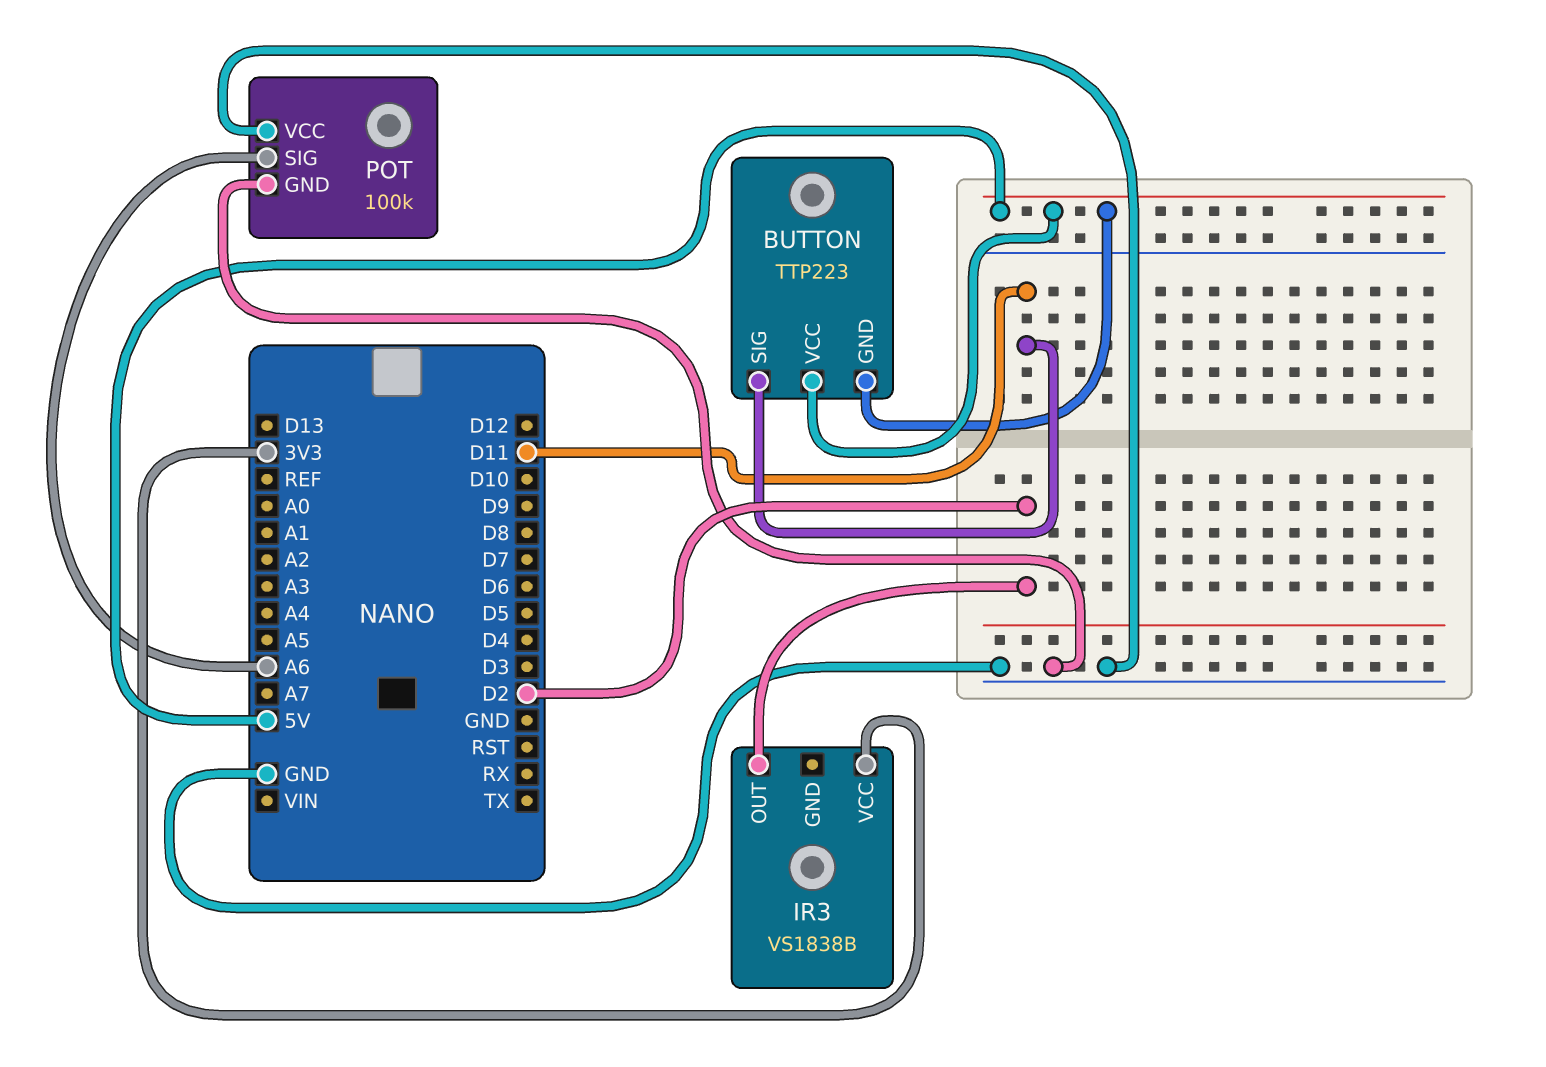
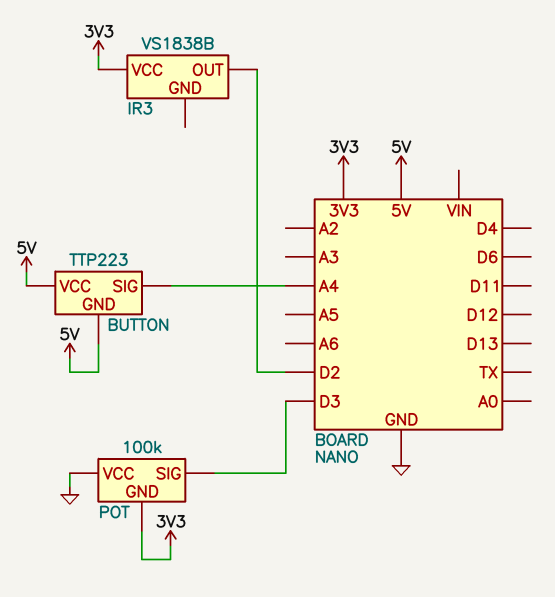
BUTTON pin SIG: D11 -> A4
POT pin GND: GND -> 3V3
POT pin SIG: A6 -> D3

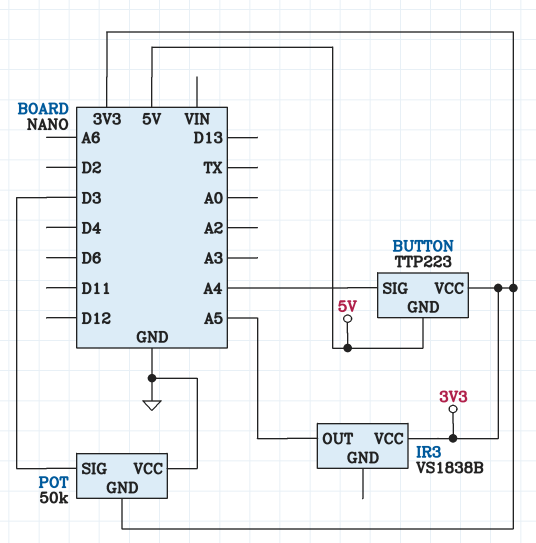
BUTTON pin VCC: 5V -> 3V3
IR3 pin OUT: D2 -> A5
POT: 100k -> 50k

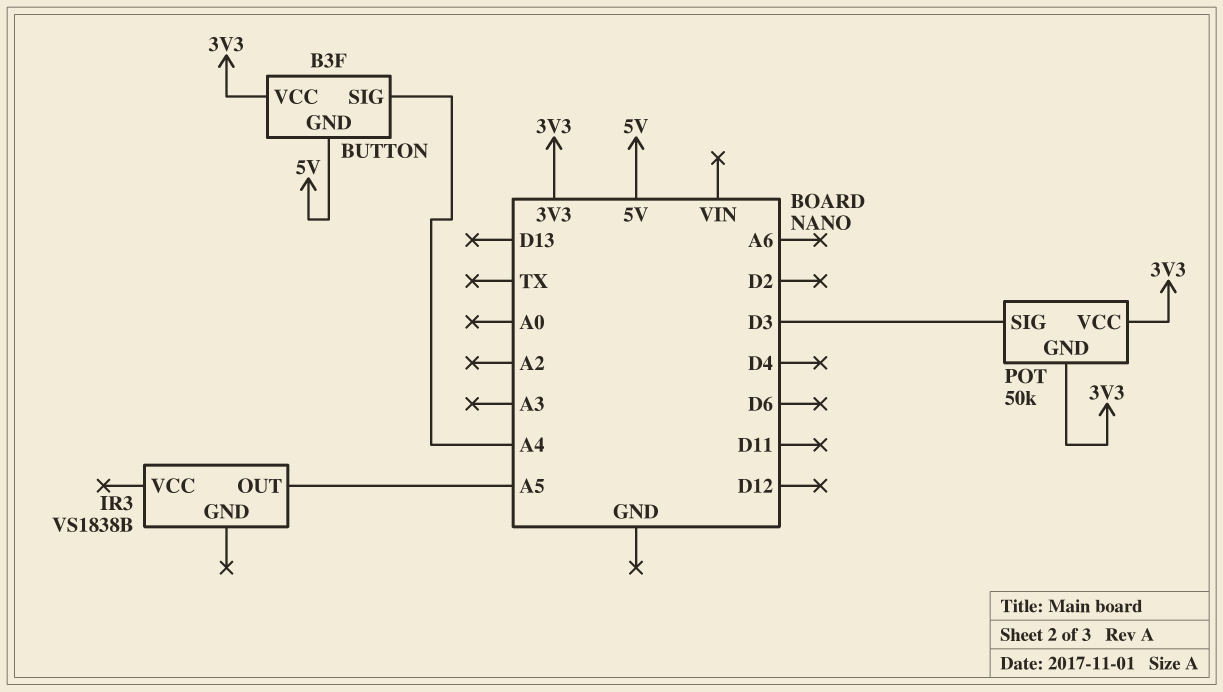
BUTTON: TTP223 -> B3F
IR3 pin VCC: 3V3 -> none
POT pin VCC: GND -> 3V3

